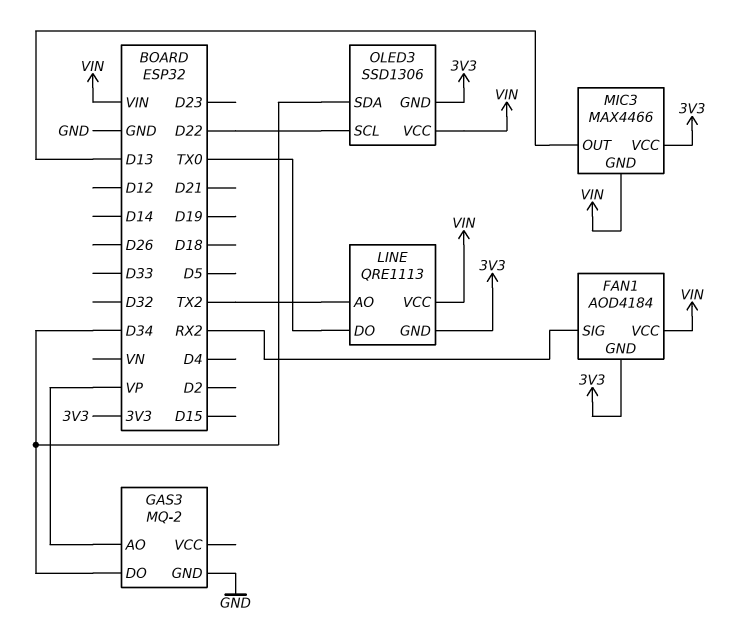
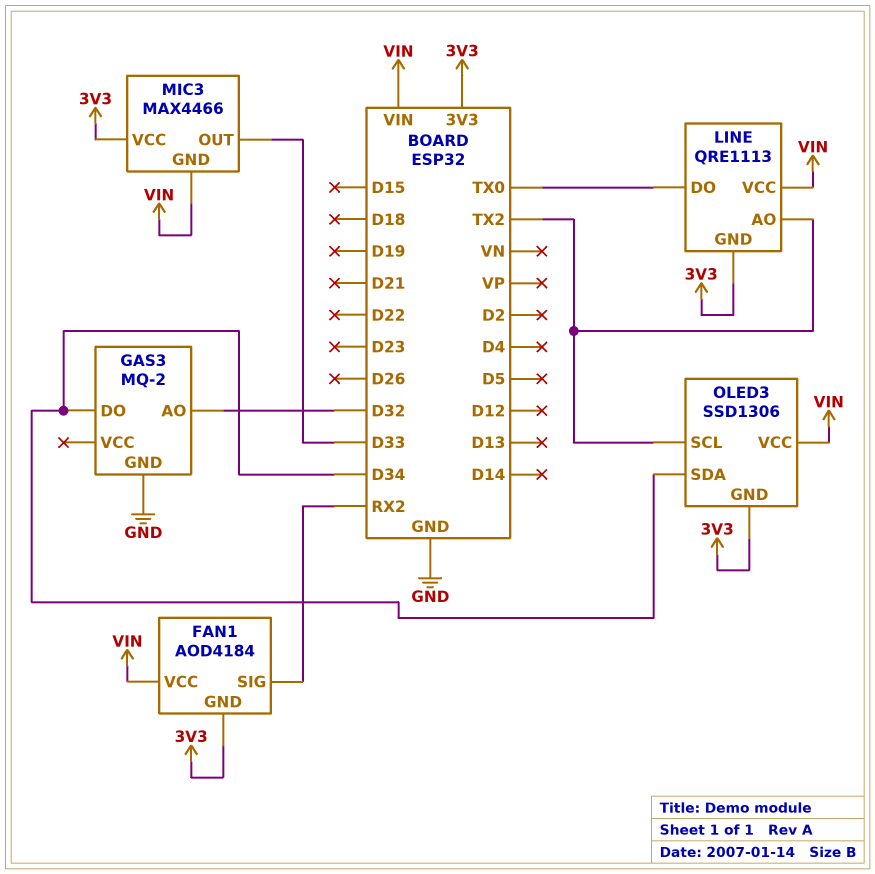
GAS3 pin AO: VP -> D32
MIC3 pin OUT: D13 -> D33
OLED3 pin SCL: D22 -> TX2

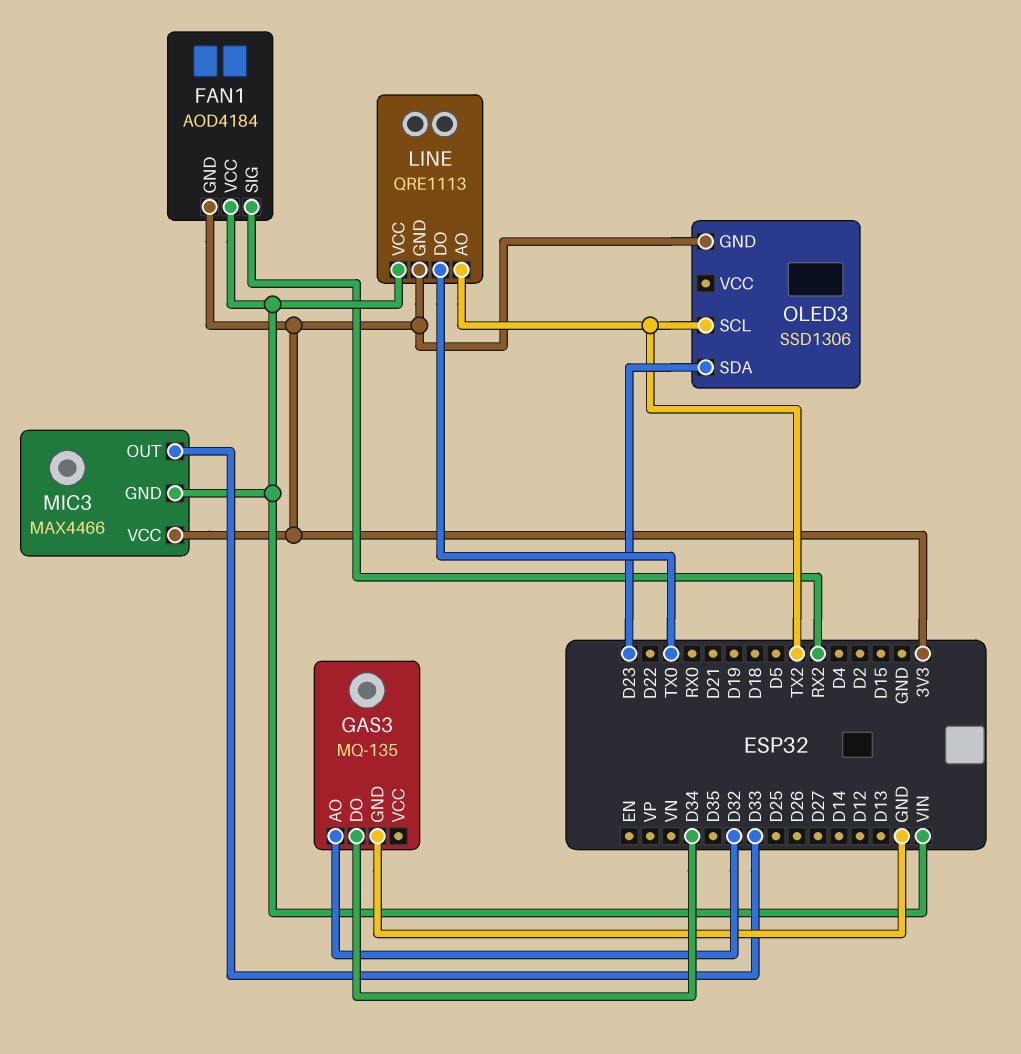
GAS3: MQ-2 -> MQ-135
OLED3 pin SDA: D34 -> D23
OLED3 pin VCC: VIN -> none

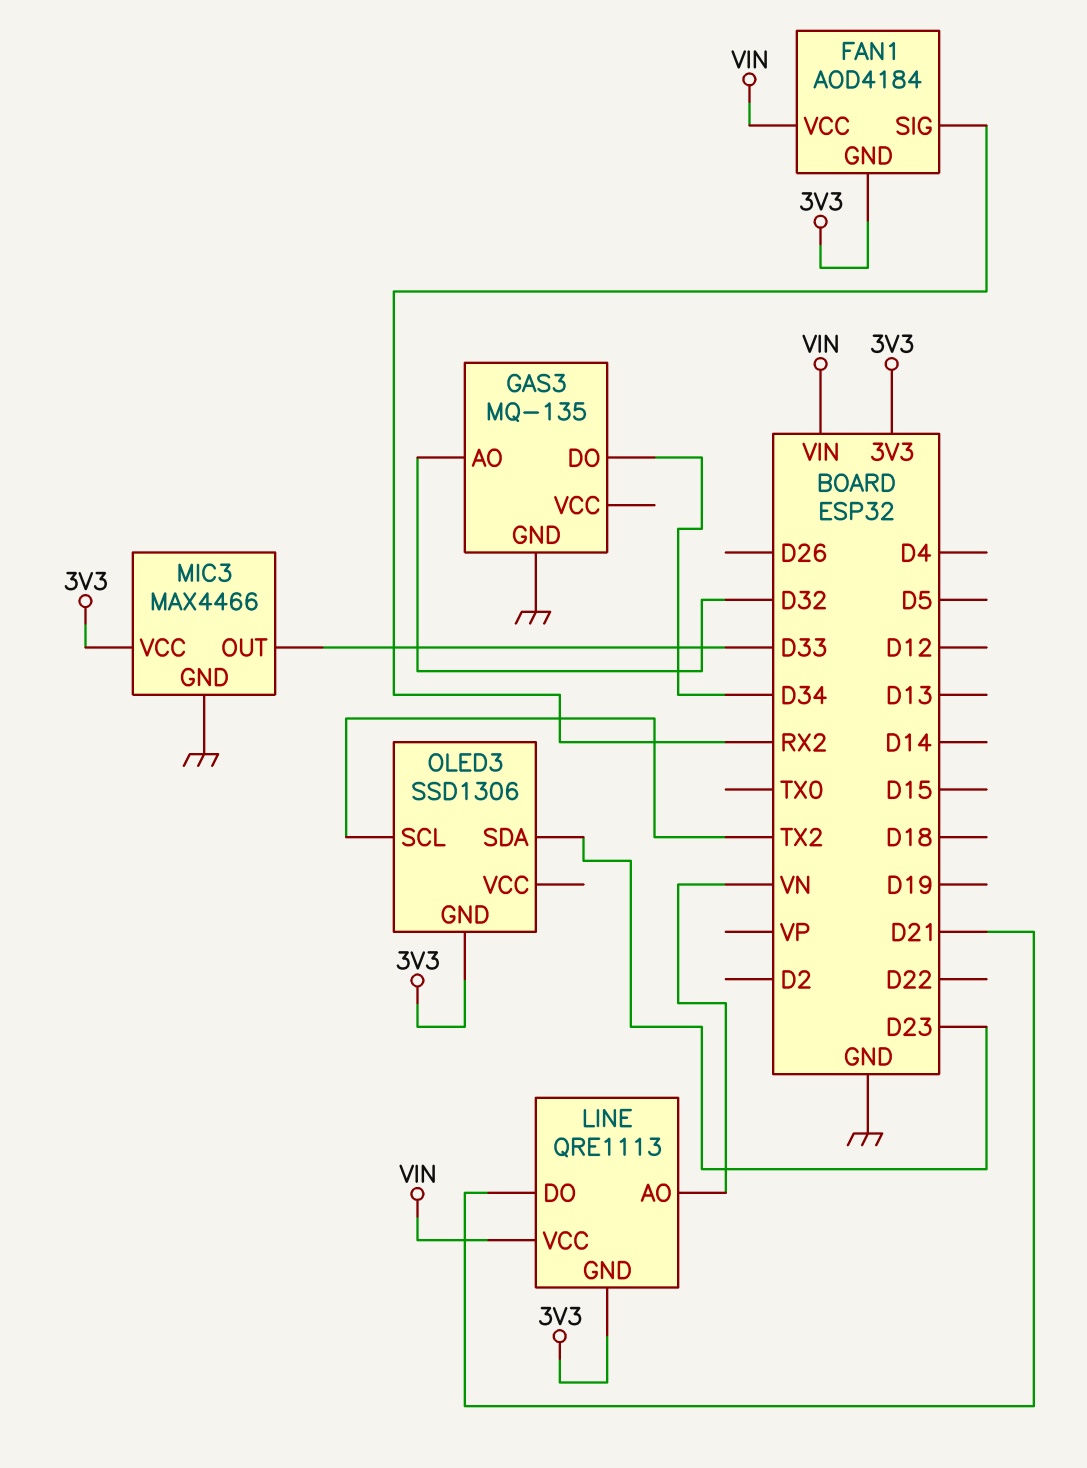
LINE pin AO: TX2 -> VN
LINE pin DO: TX0 -> D21
MIC3 pin GND: VIN -> GND

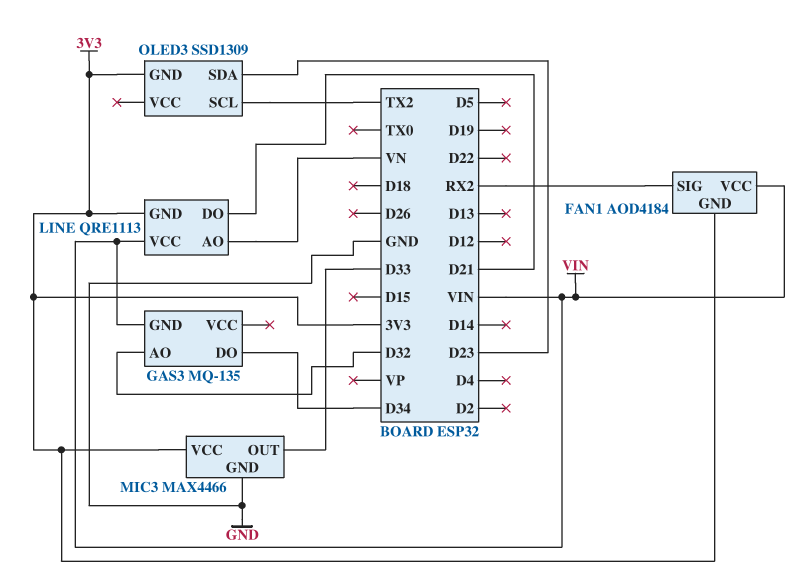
GAS3 pin GND: GND -> VIN
OLED3: SSD1306 -> SSD1309

